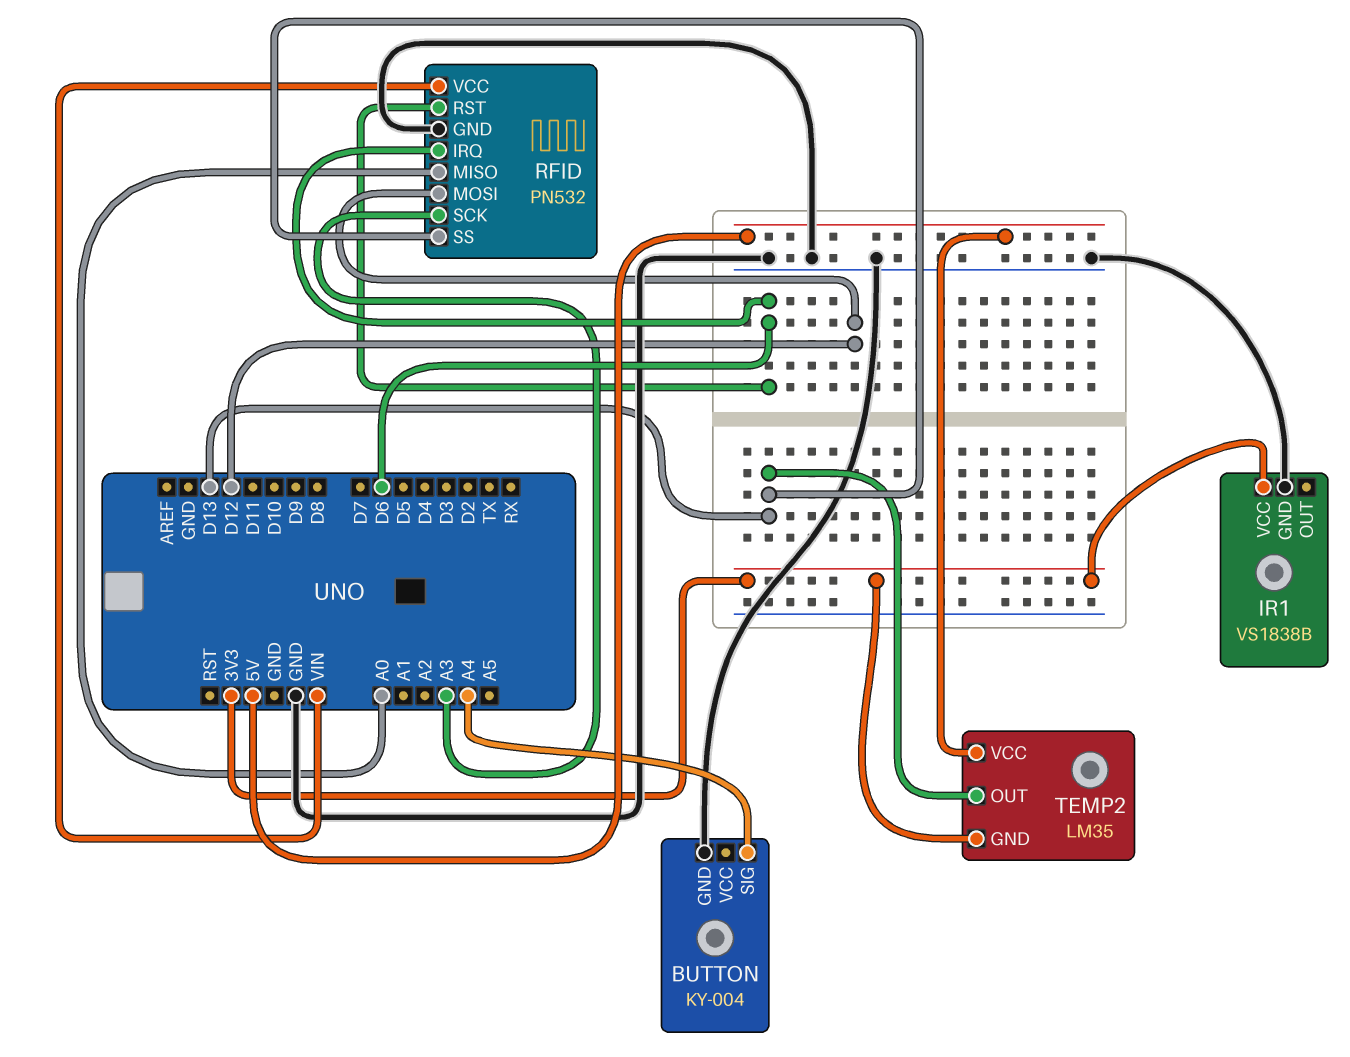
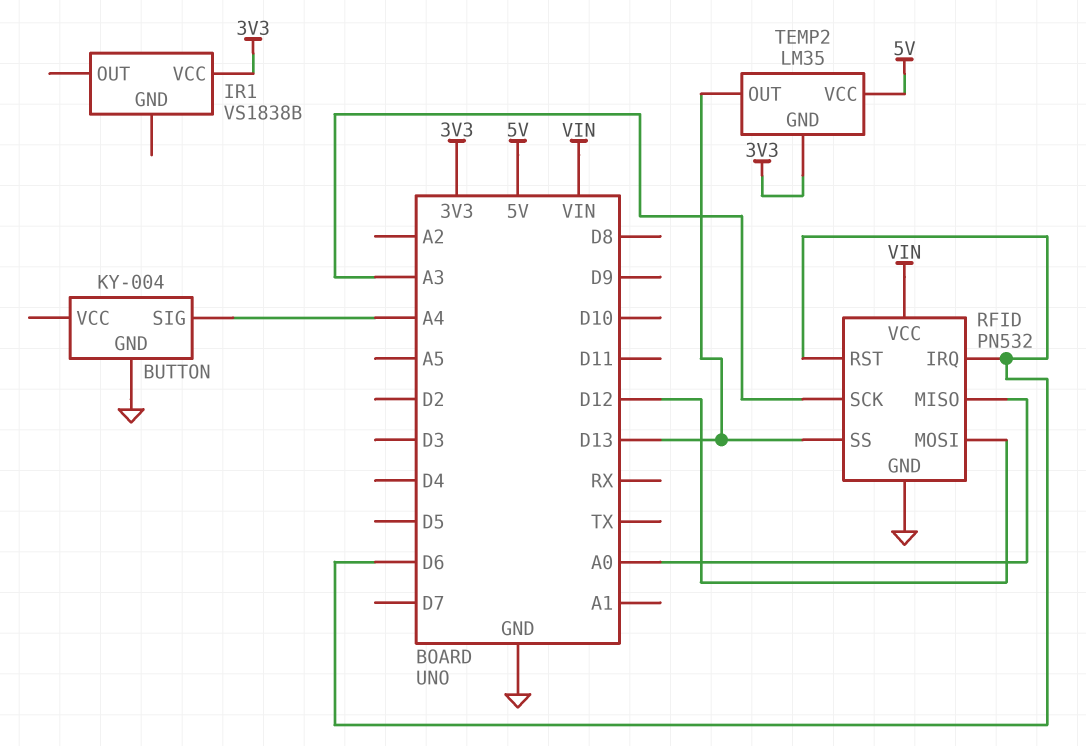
IR1 pin GND: GND -> none

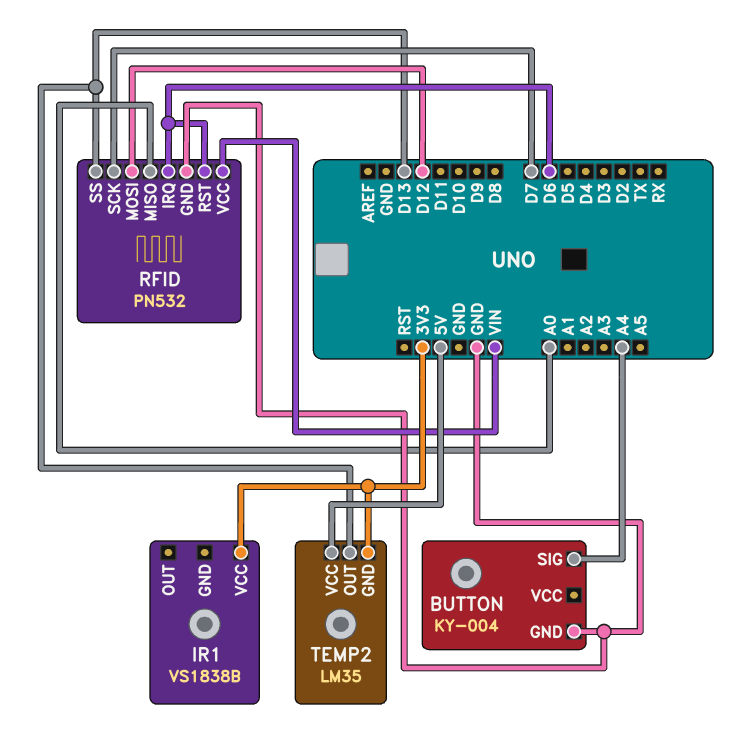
RFID pin SCK: A3 -> D7

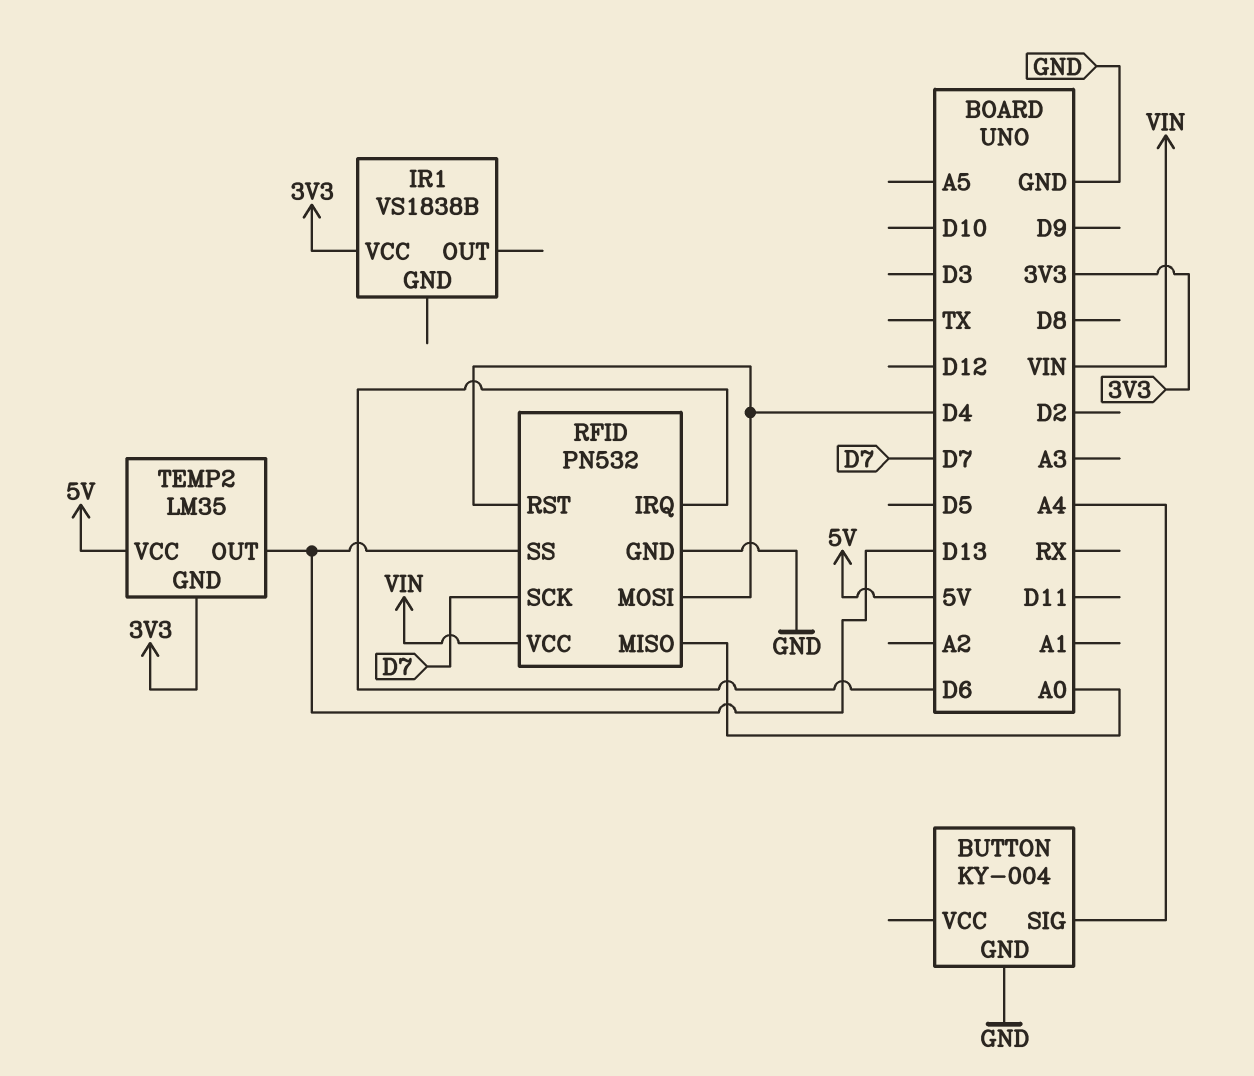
RFID pin MOSI: D12 -> D4
RFID pin RST: D6 -> D4

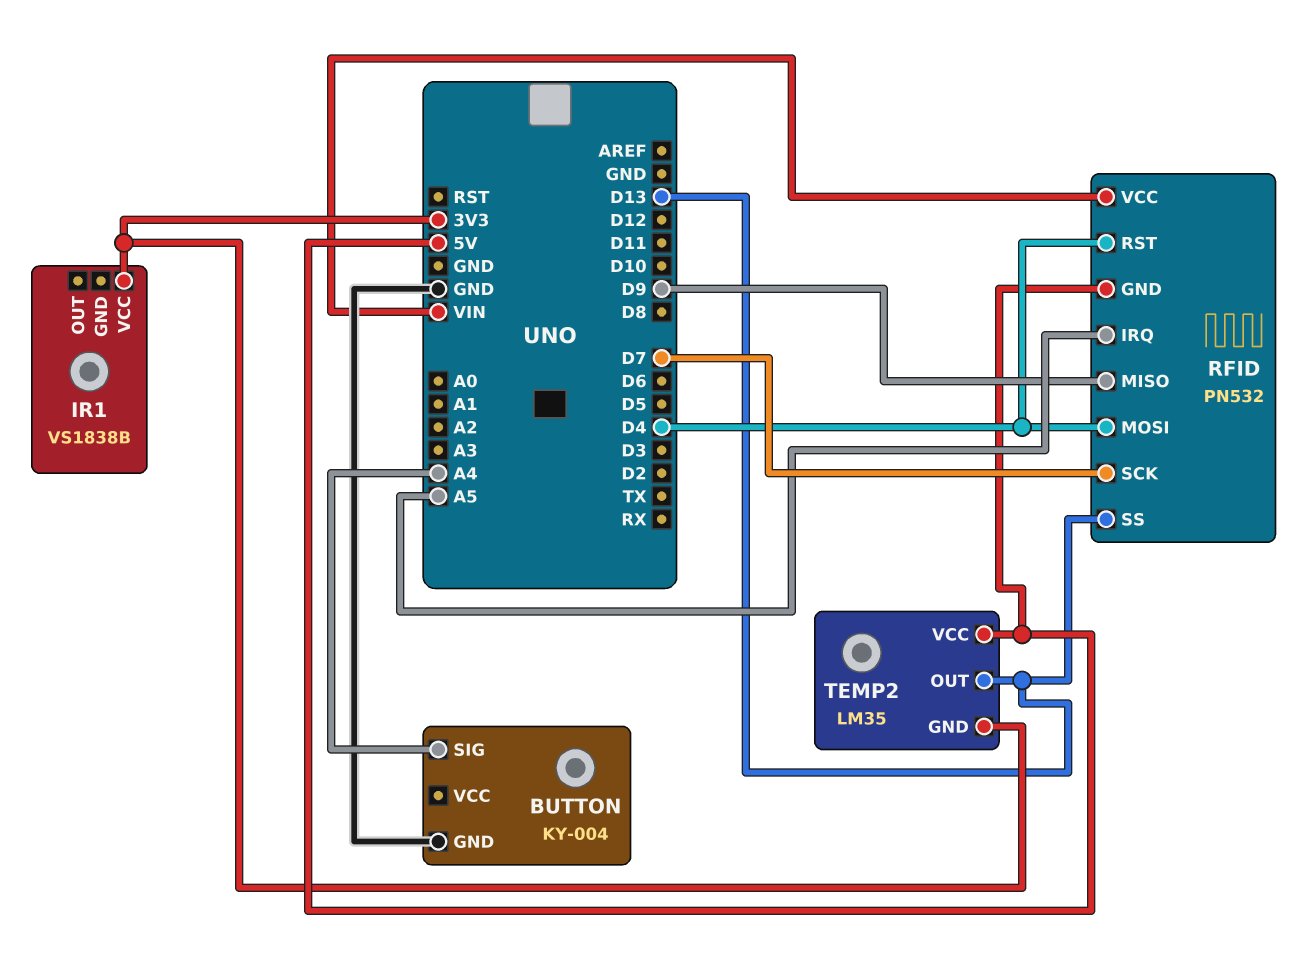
RFID pin GND: GND -> 5V
RFID pin IRQ: D6 -> A5
RFID pin MISO: A0 -> D9

